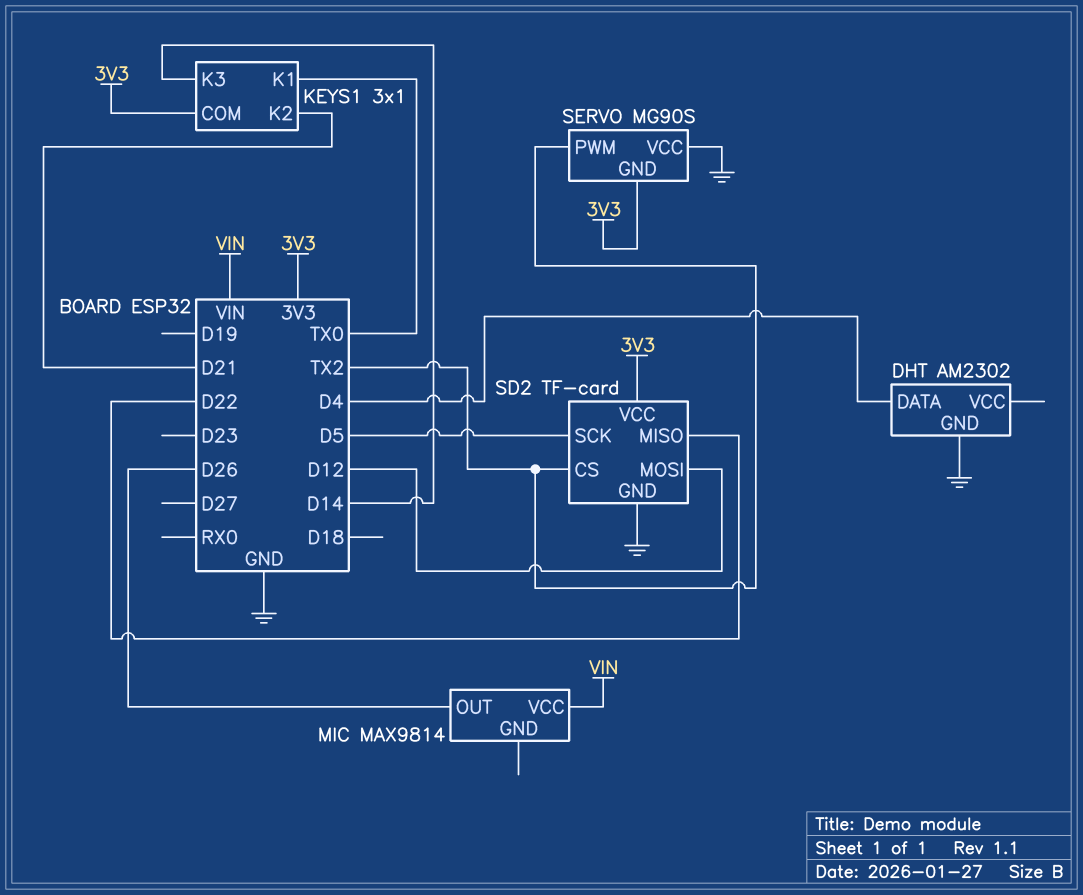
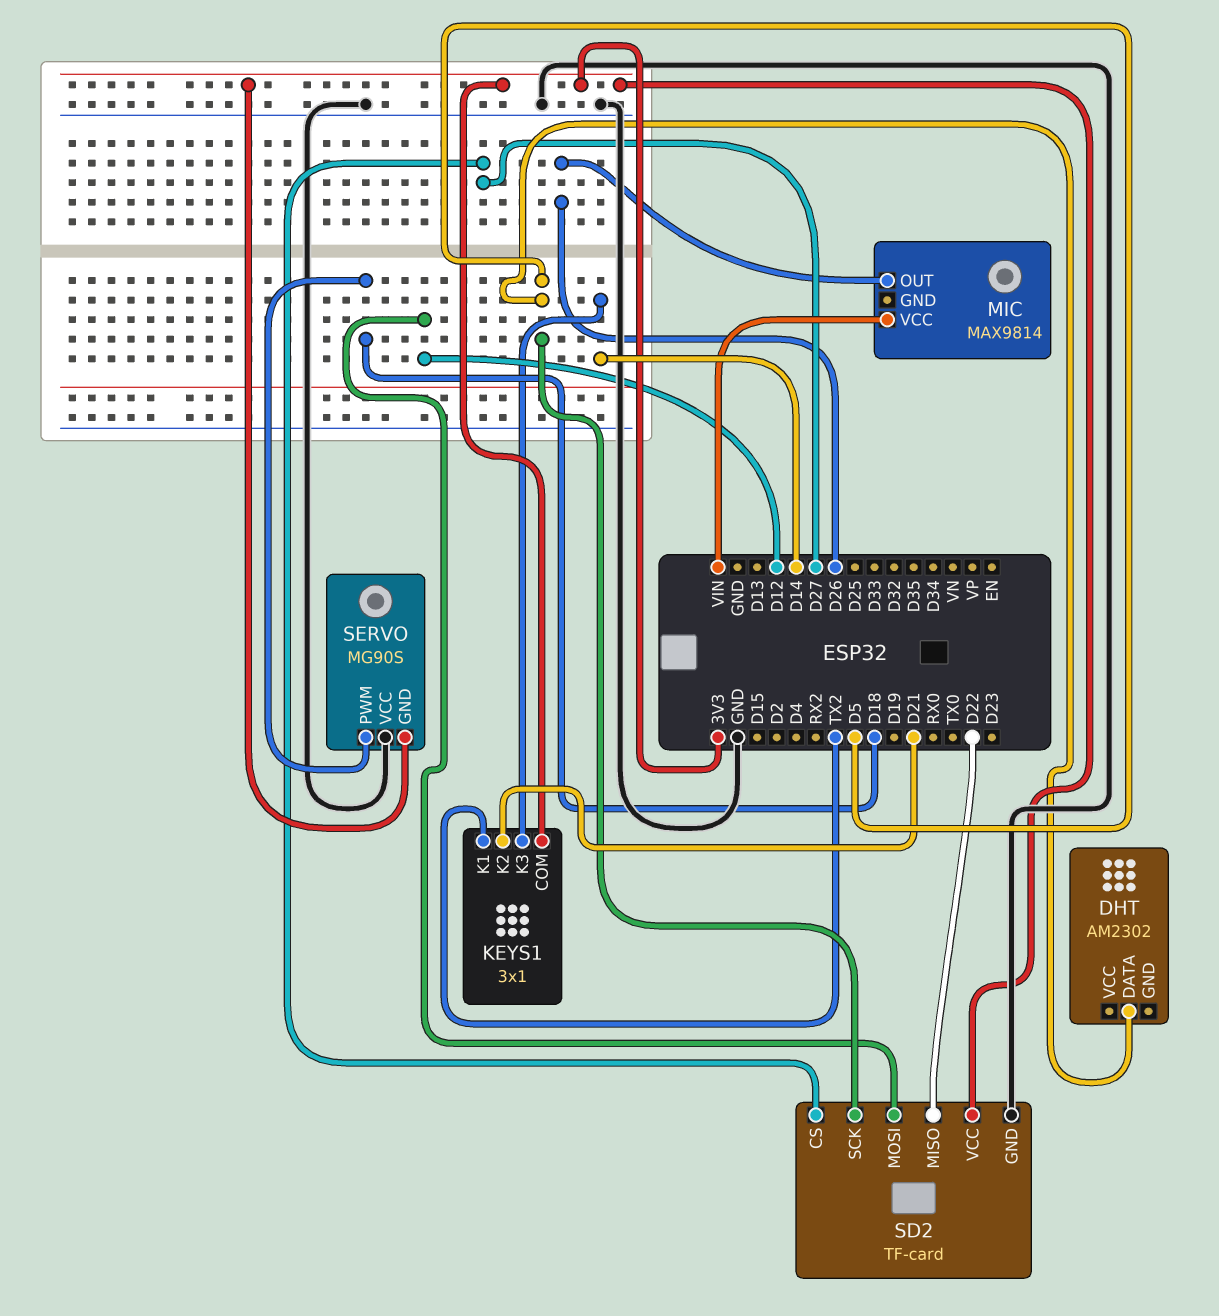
DHT pin DATA: D4 -> D5
DHT pin GND: GND -> none
KEYS1 pin K1: TX0 -> TX2
SD2 pin CS: TX2 -> D27
SERVO pin PWM: TX2 -> D18

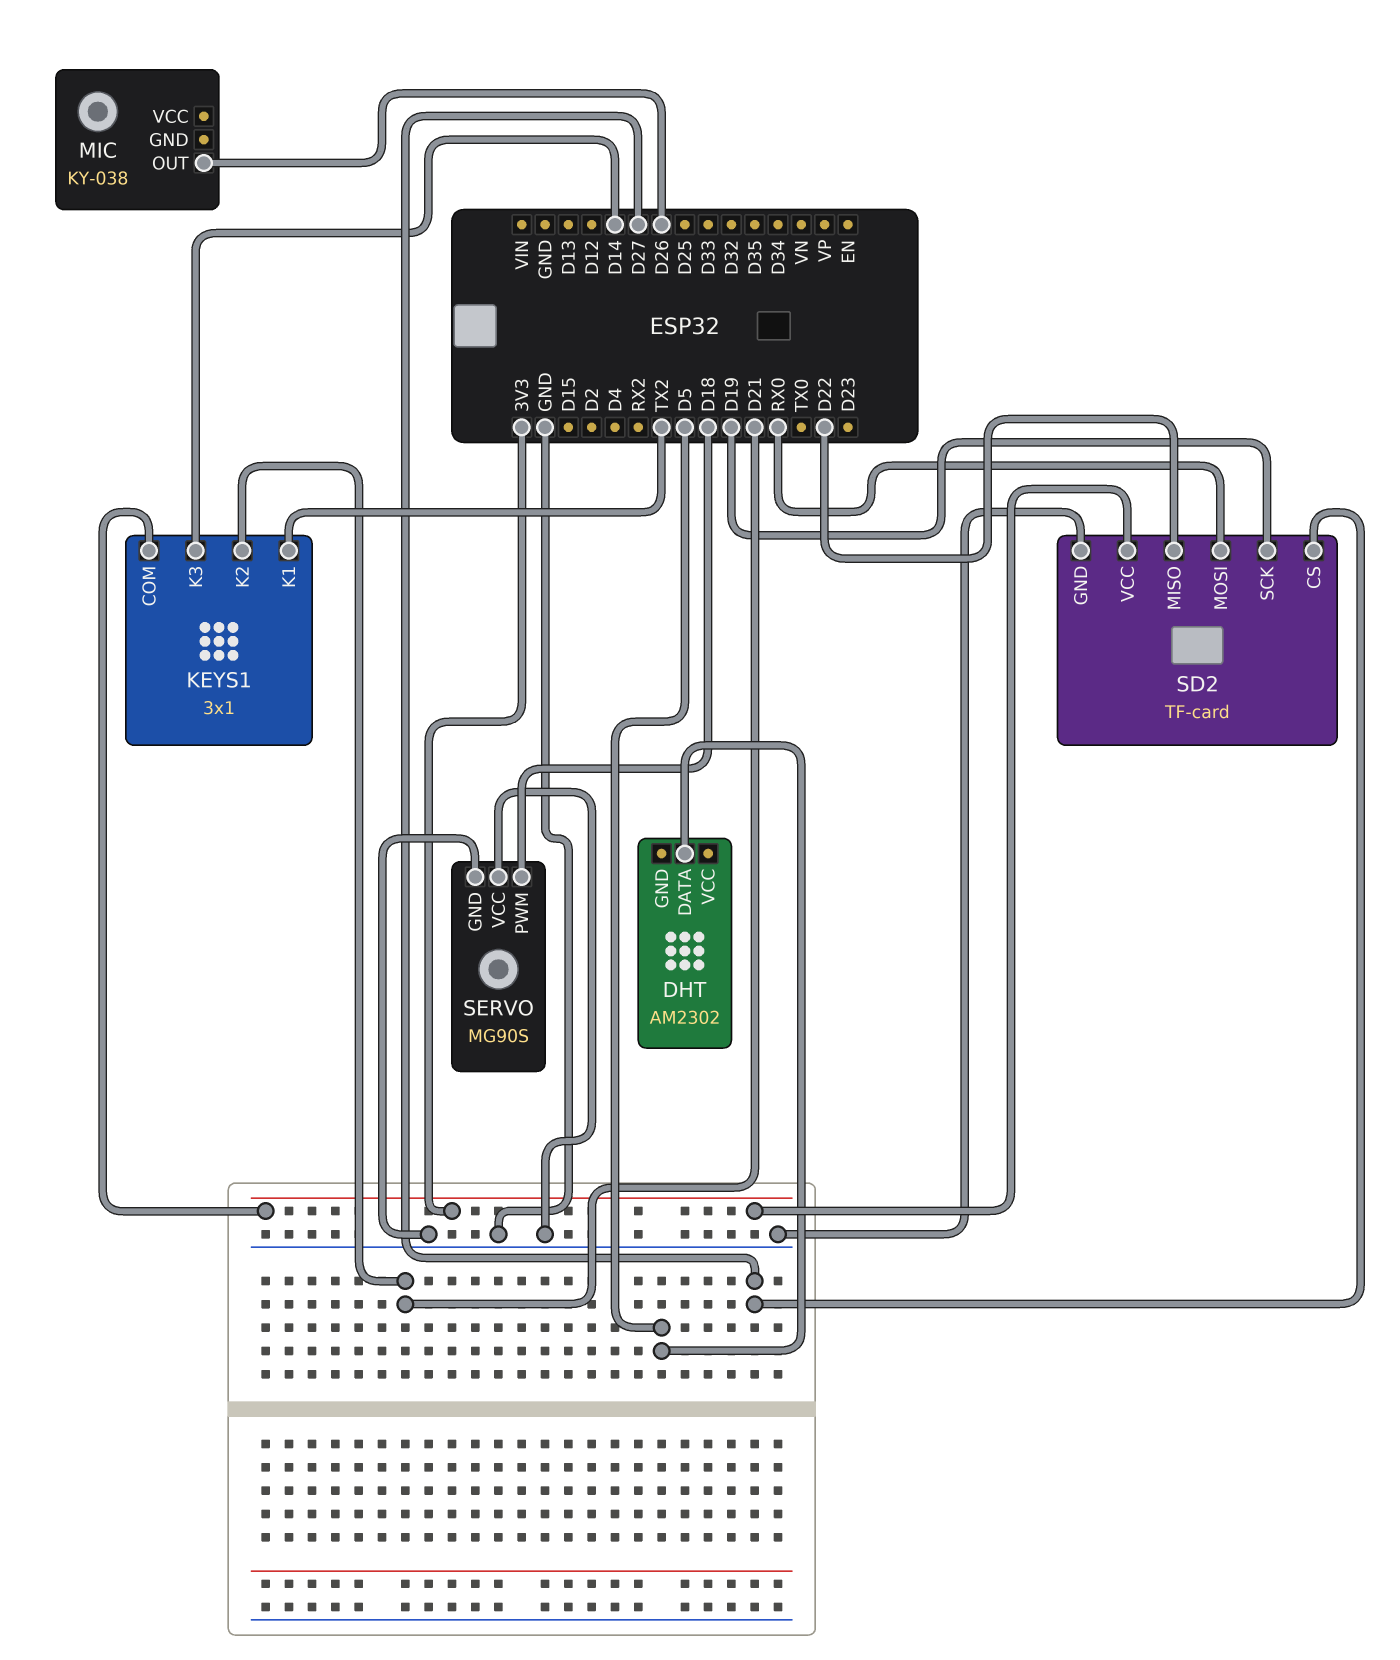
MIC: MAX9814 -> KY-038
MIC pin VCC: VIN -> none
SD2 pin MOSI: D12 -> RX0
SD2 pin SCK: D5 -> D19
SERVO pin GND: 3V3 -> GND

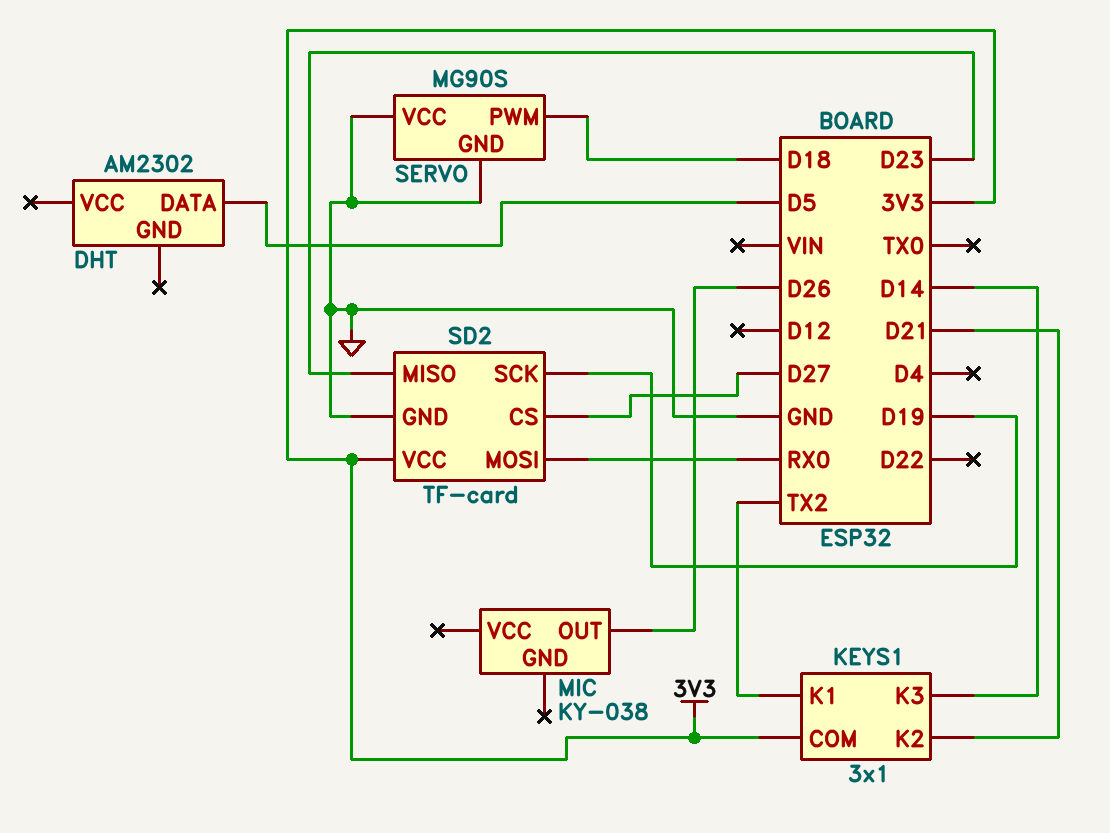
SD2 pin MISO: D22 -> D23

